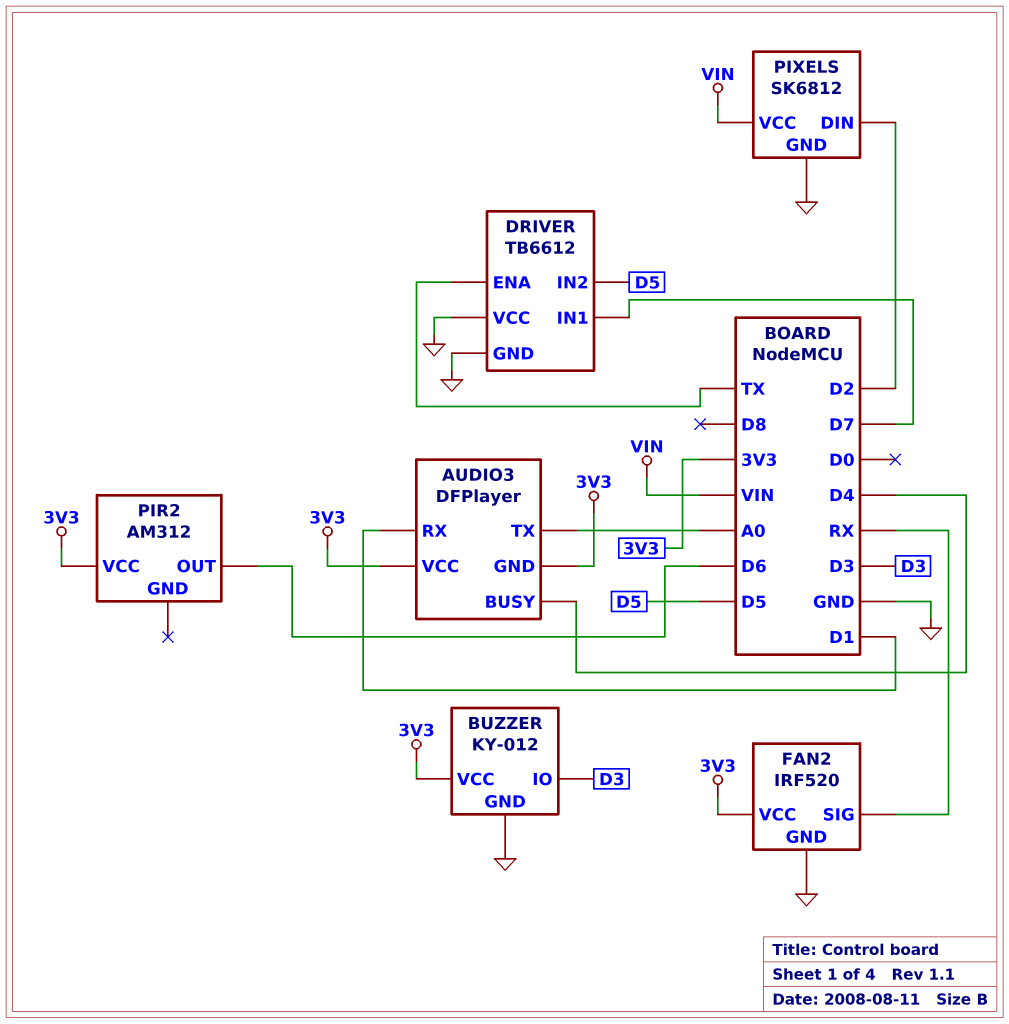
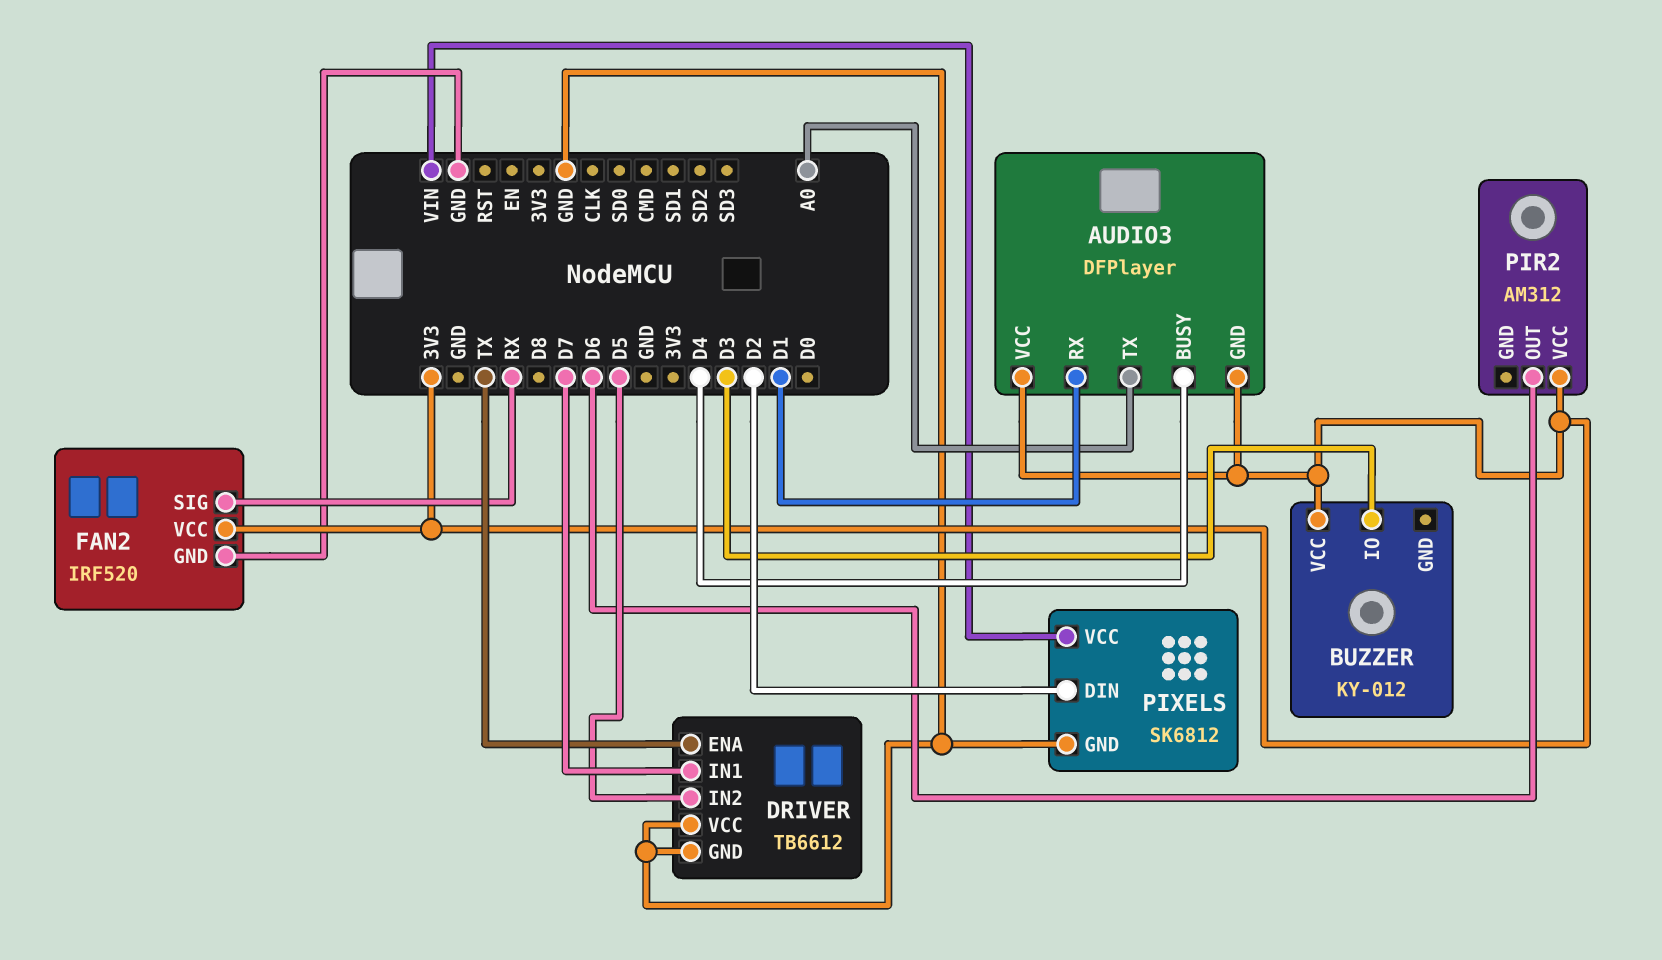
BUZZER pin GND: GND -> none

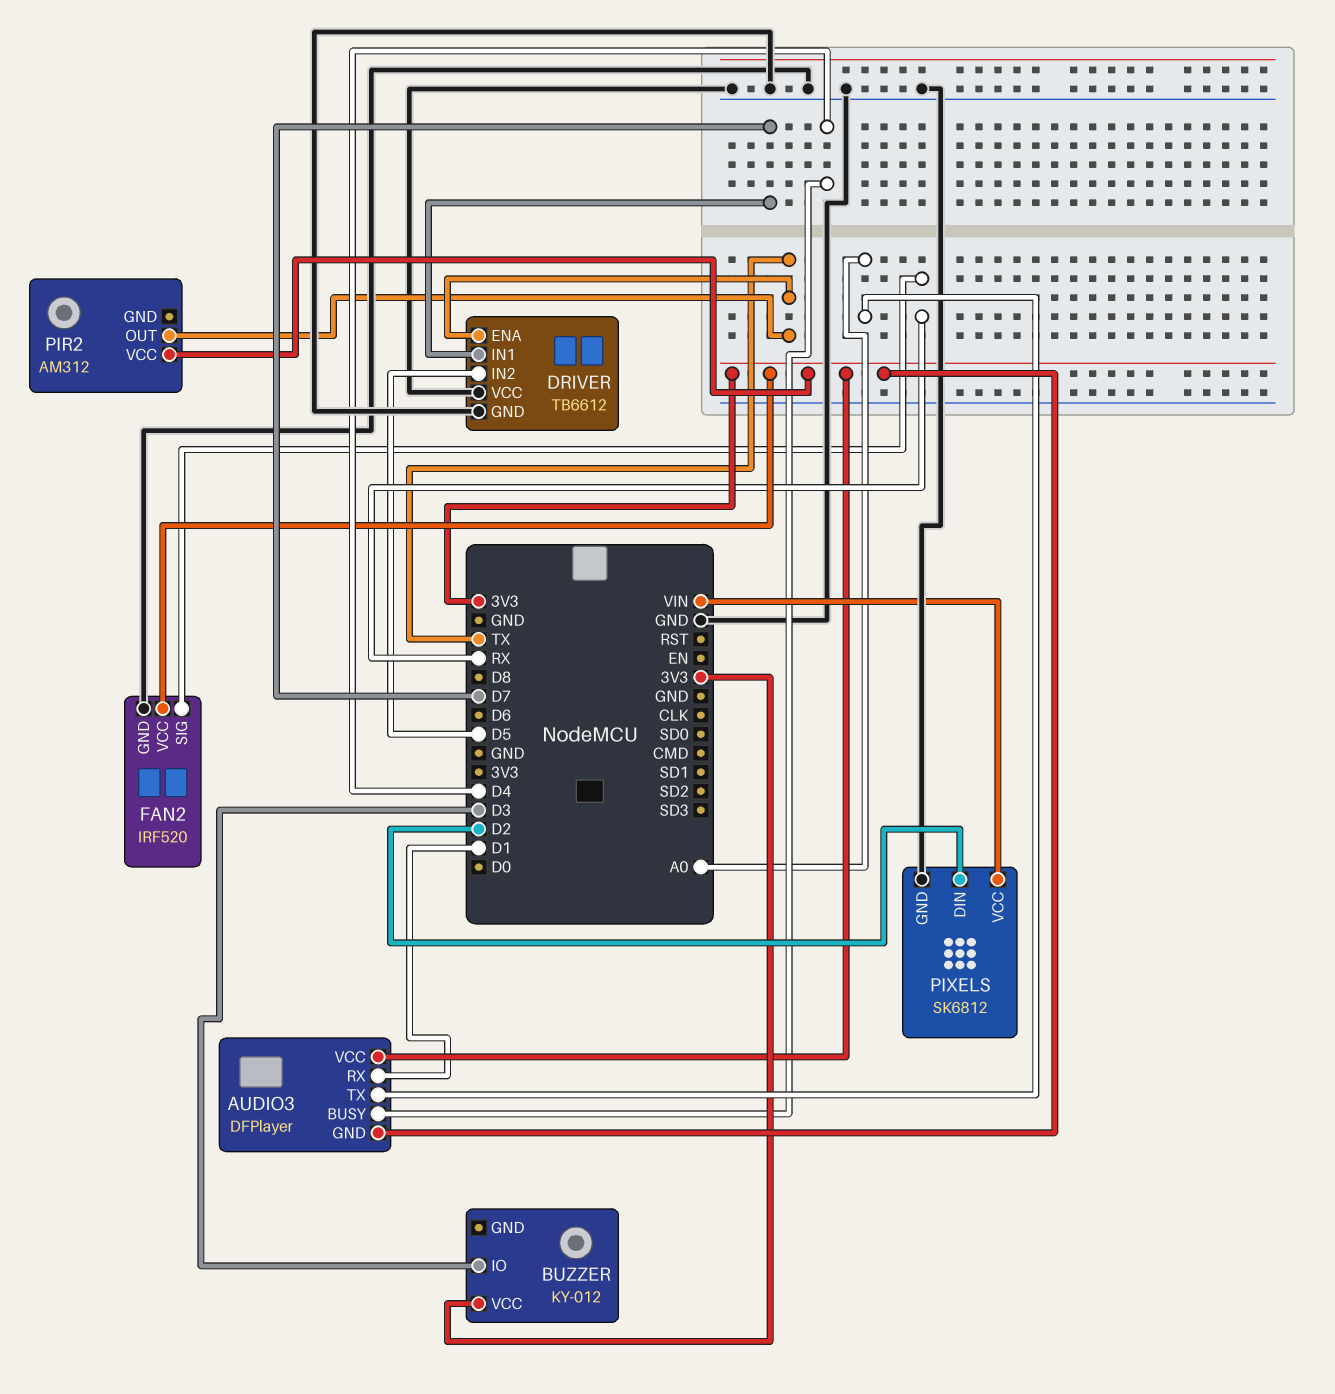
PIR2 pin OUT: D6 -> TX

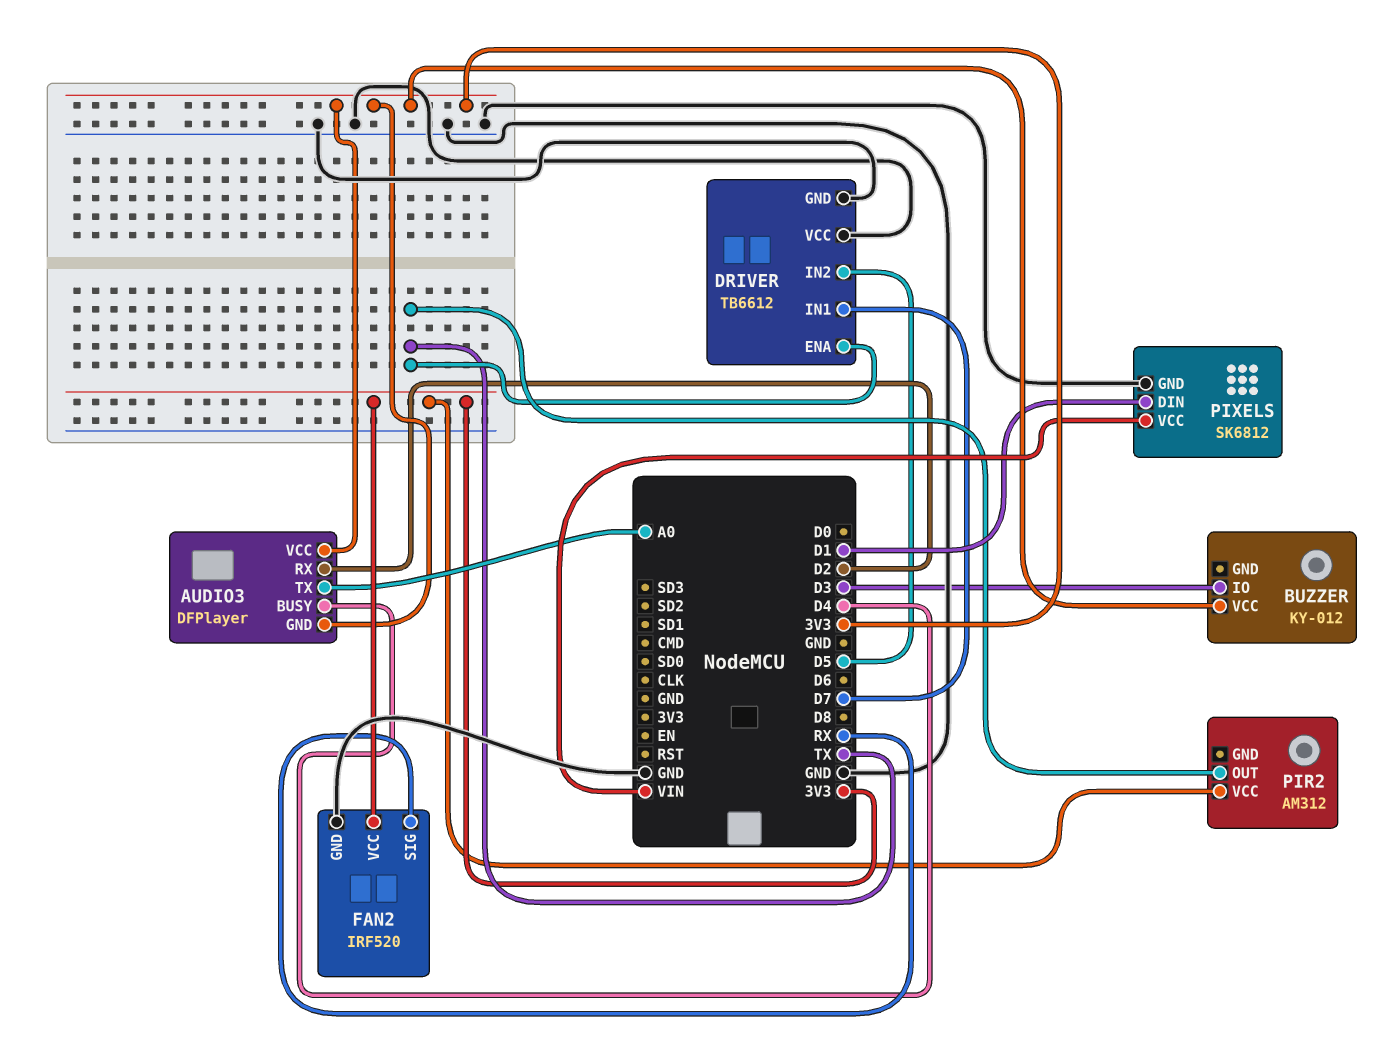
AUDIO3 pin RX: D1 -> D2
PIXELS pin DIN: D2 -> D1

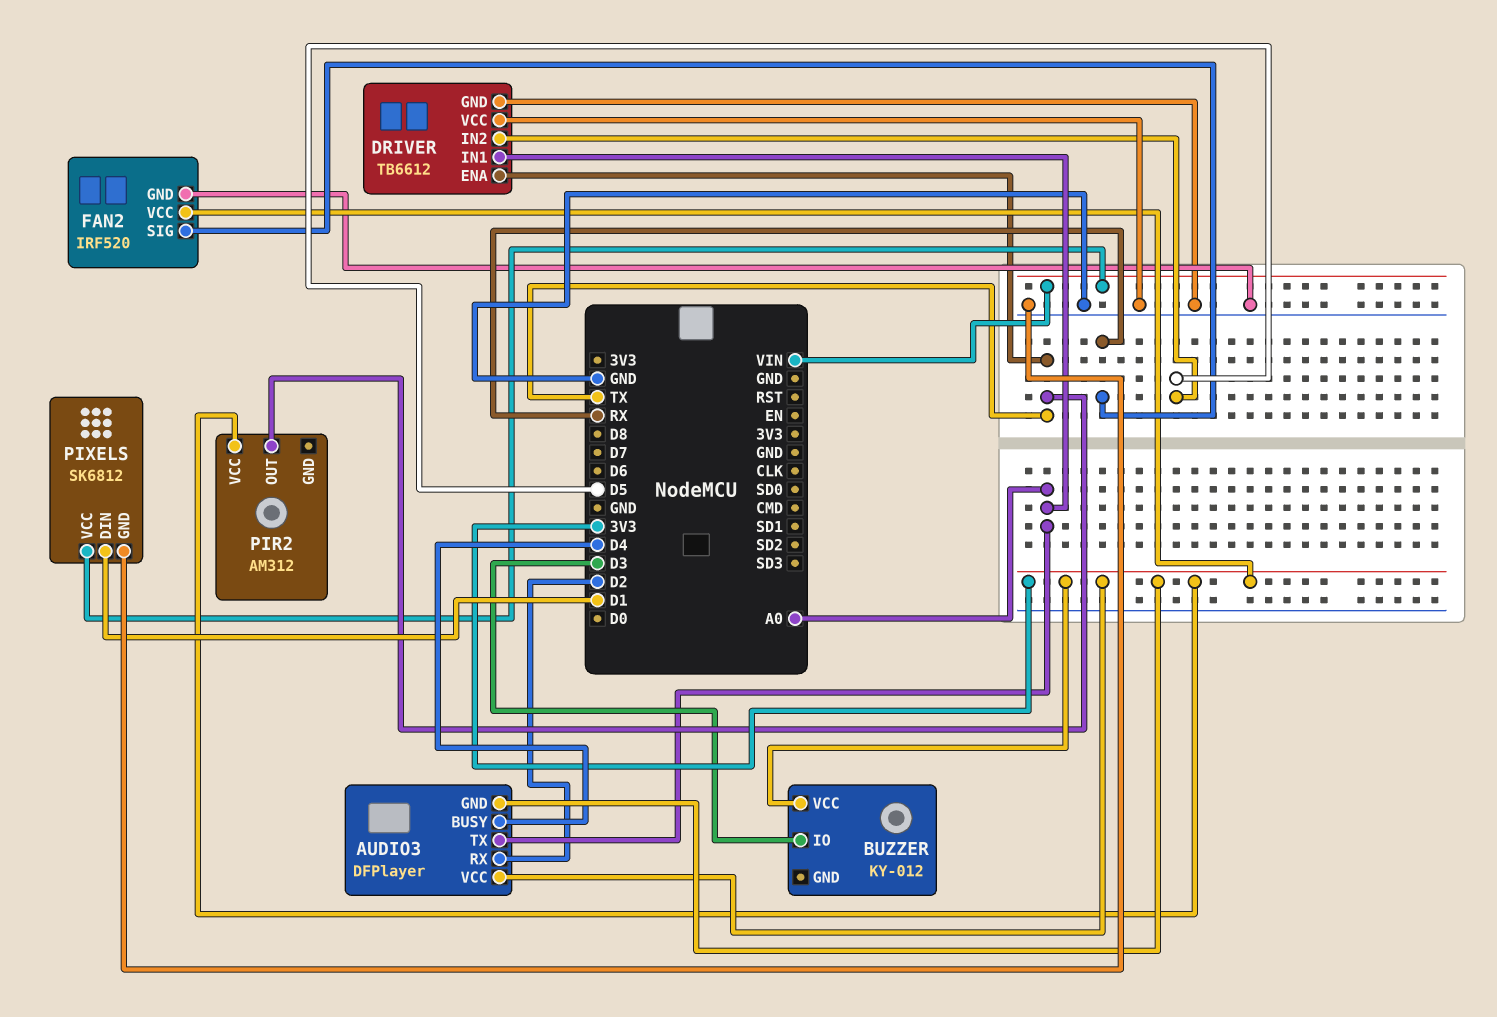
DRIVER pin IN1: D7 -> A0

